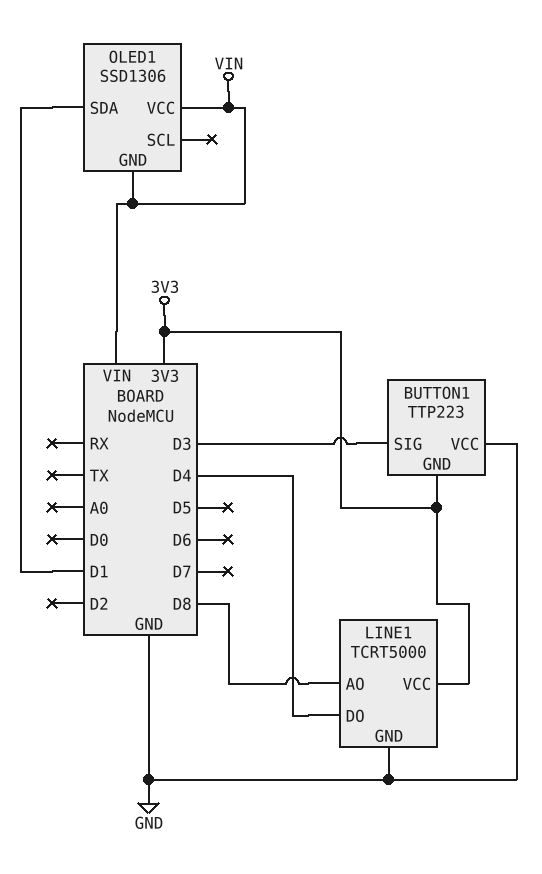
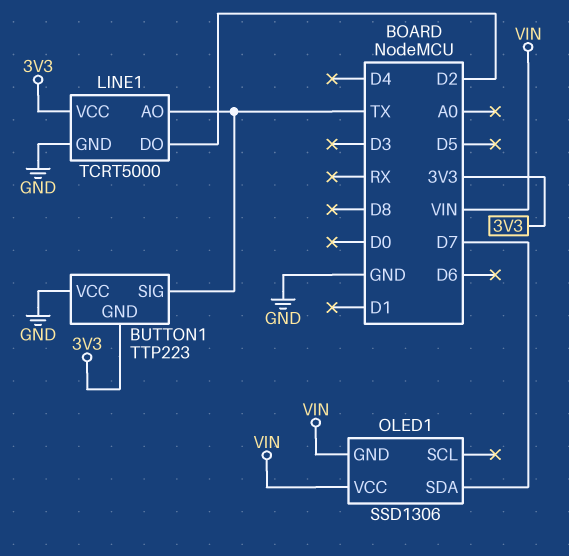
BUTTON1 pin SIG: D3 -> TX
LINE1 pin AO: D8 -> TX
LINE1 pin DO: D4 -> D2
OLED1 pin SDA: D1 -> D7

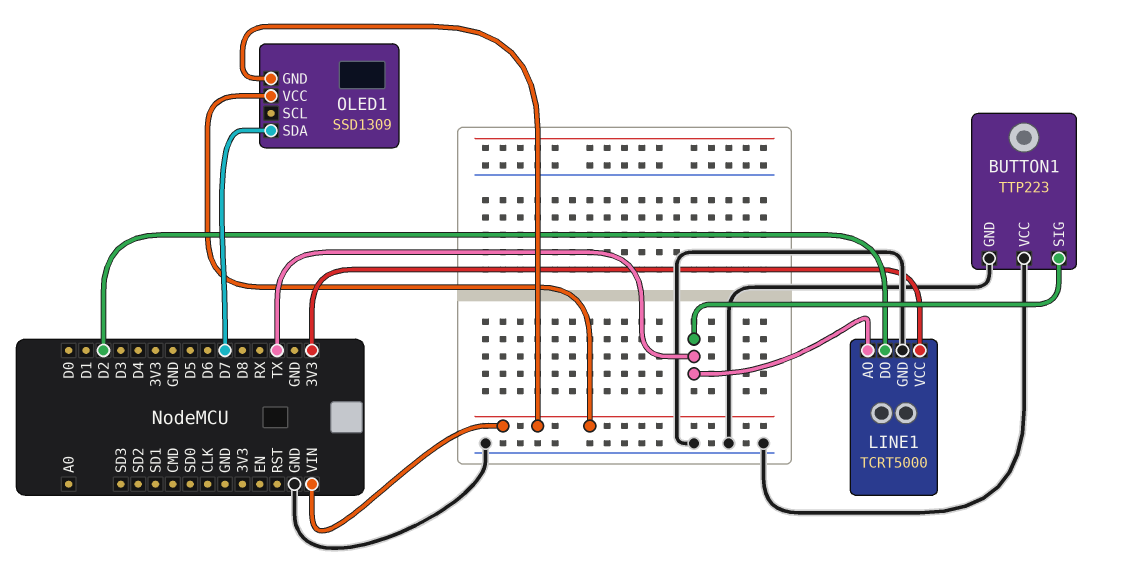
BUTTON1 pin GND: 3V3 -> GND
OLED1: SSD1306 -> SSD1309

